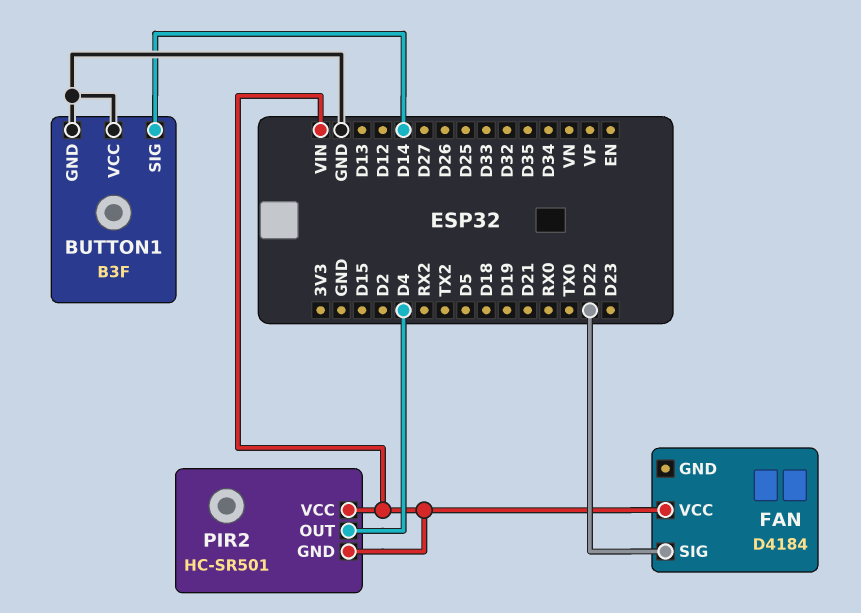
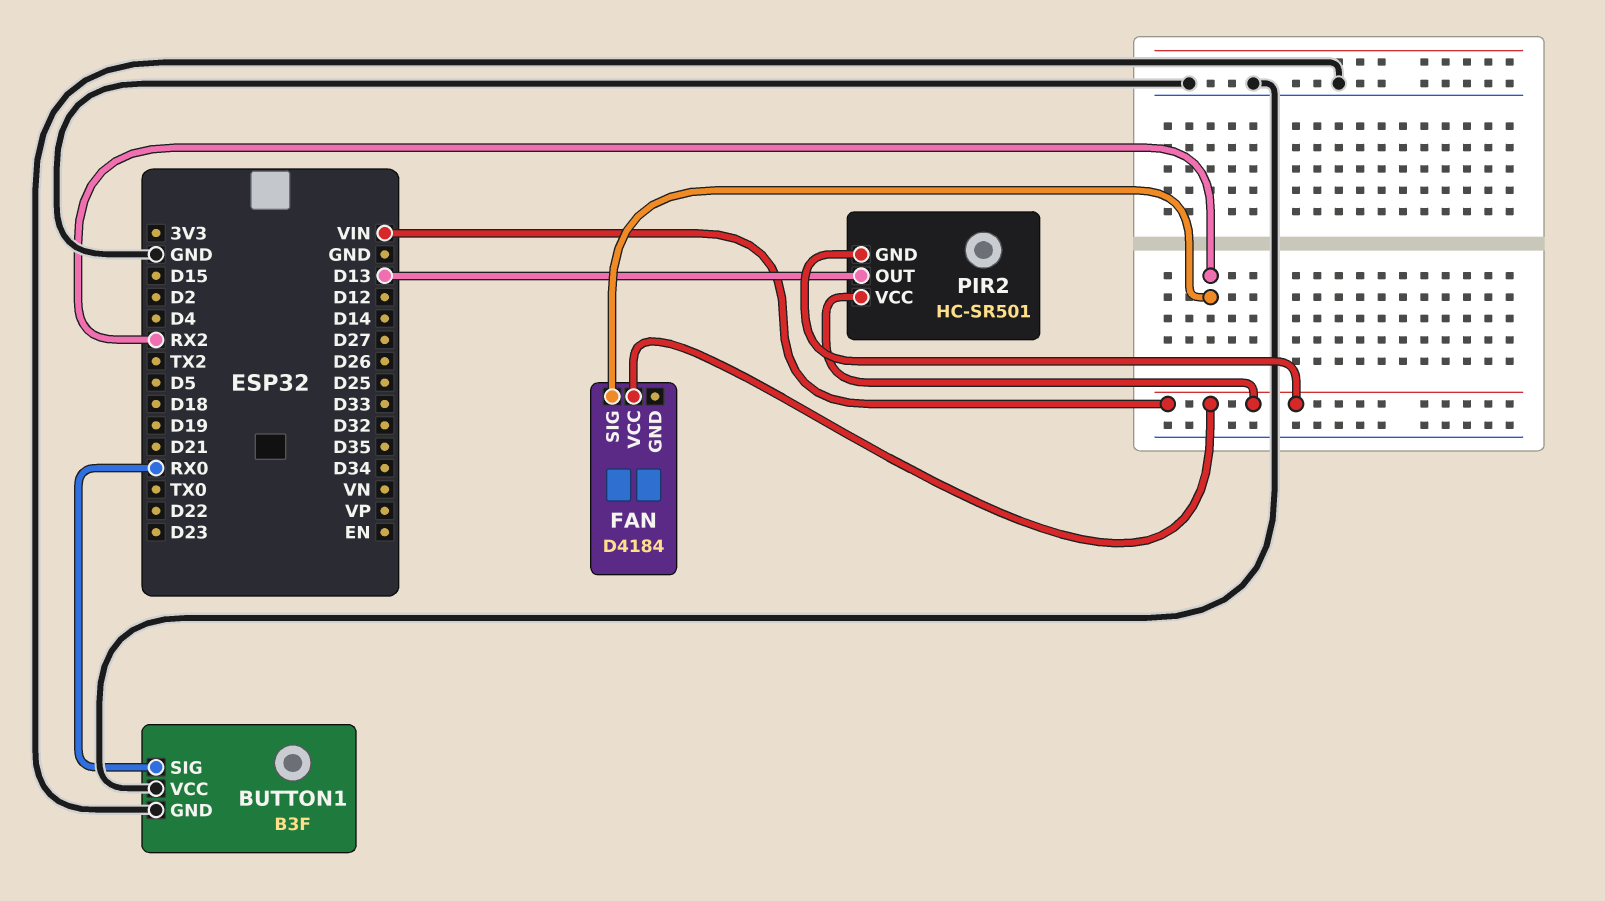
BUTTON1 pin SIG: D14 -> RX0
FAN pin SIG: D22 -> RX2
PIR2 pin OUT: D4 -> D13

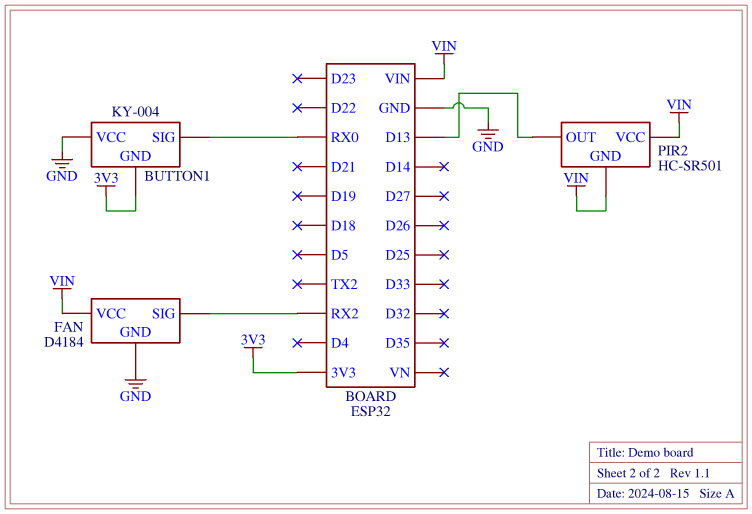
BUTTON1: B3F -> KY-004
BUTTON1 pin GND: GND -> 3V3
FAN pin GND: none -> GND

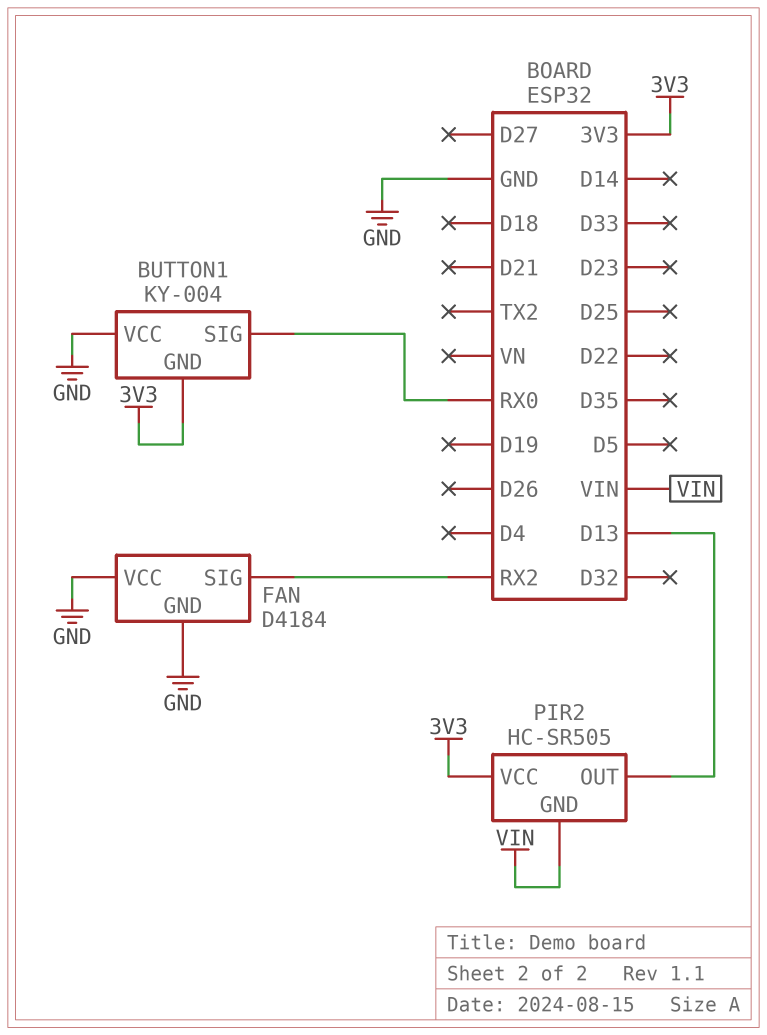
FAN pin VCC: VIN -> GND
PIR2: HC-SR501 -> HC-SR505
PIR2 pin VCC: VIN -> 3V3

